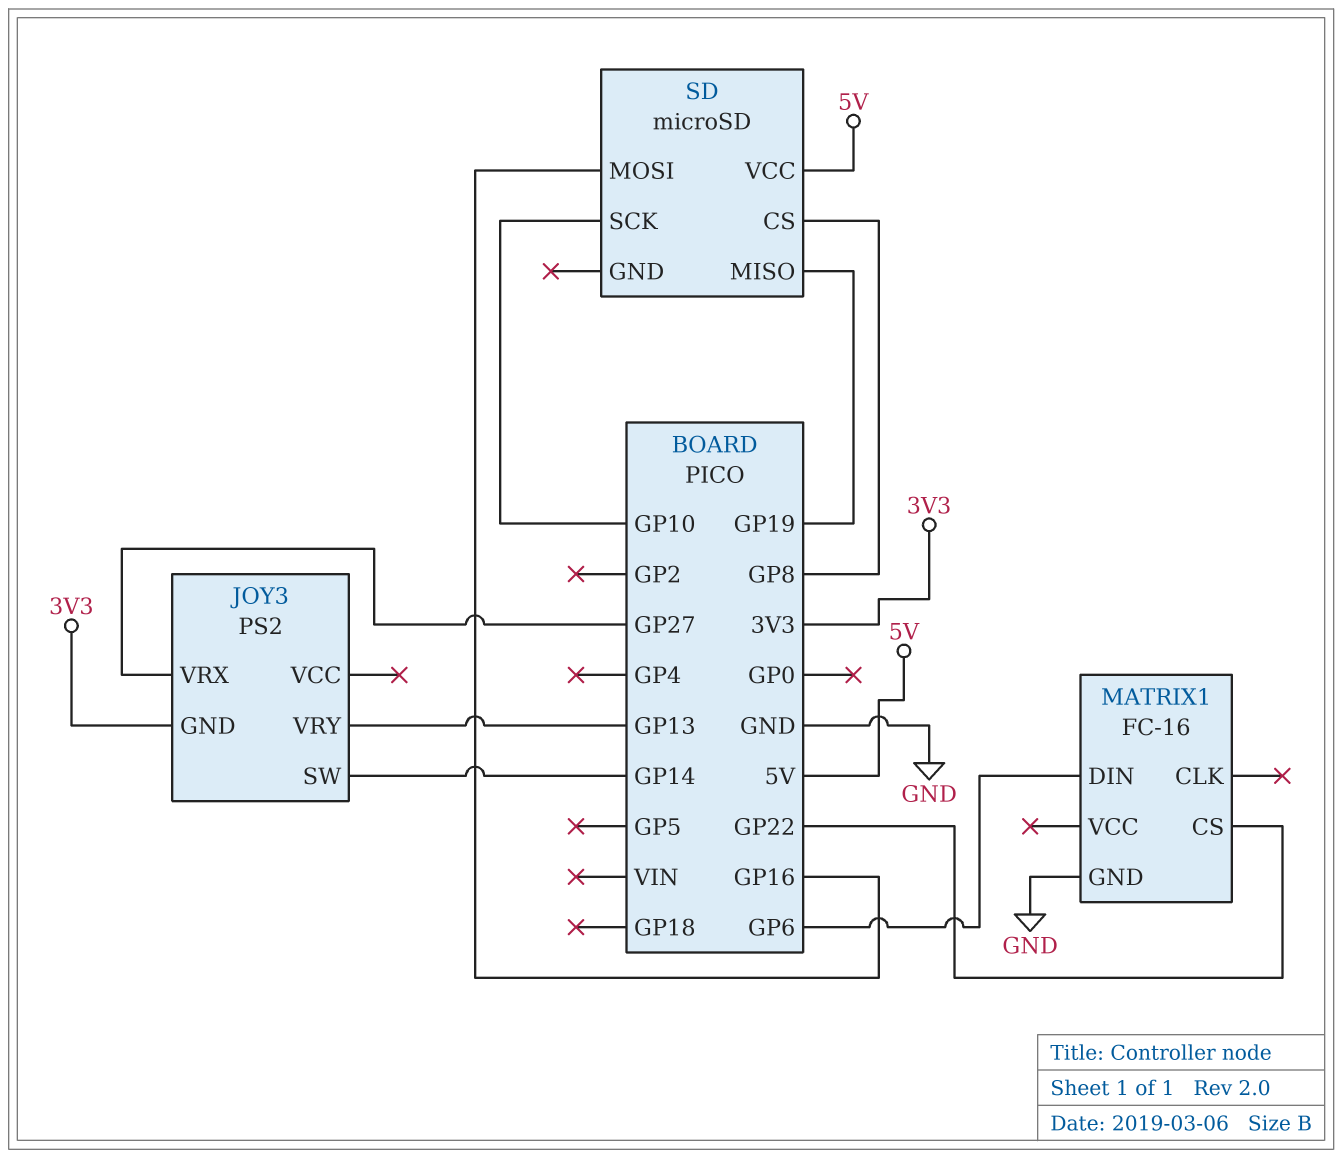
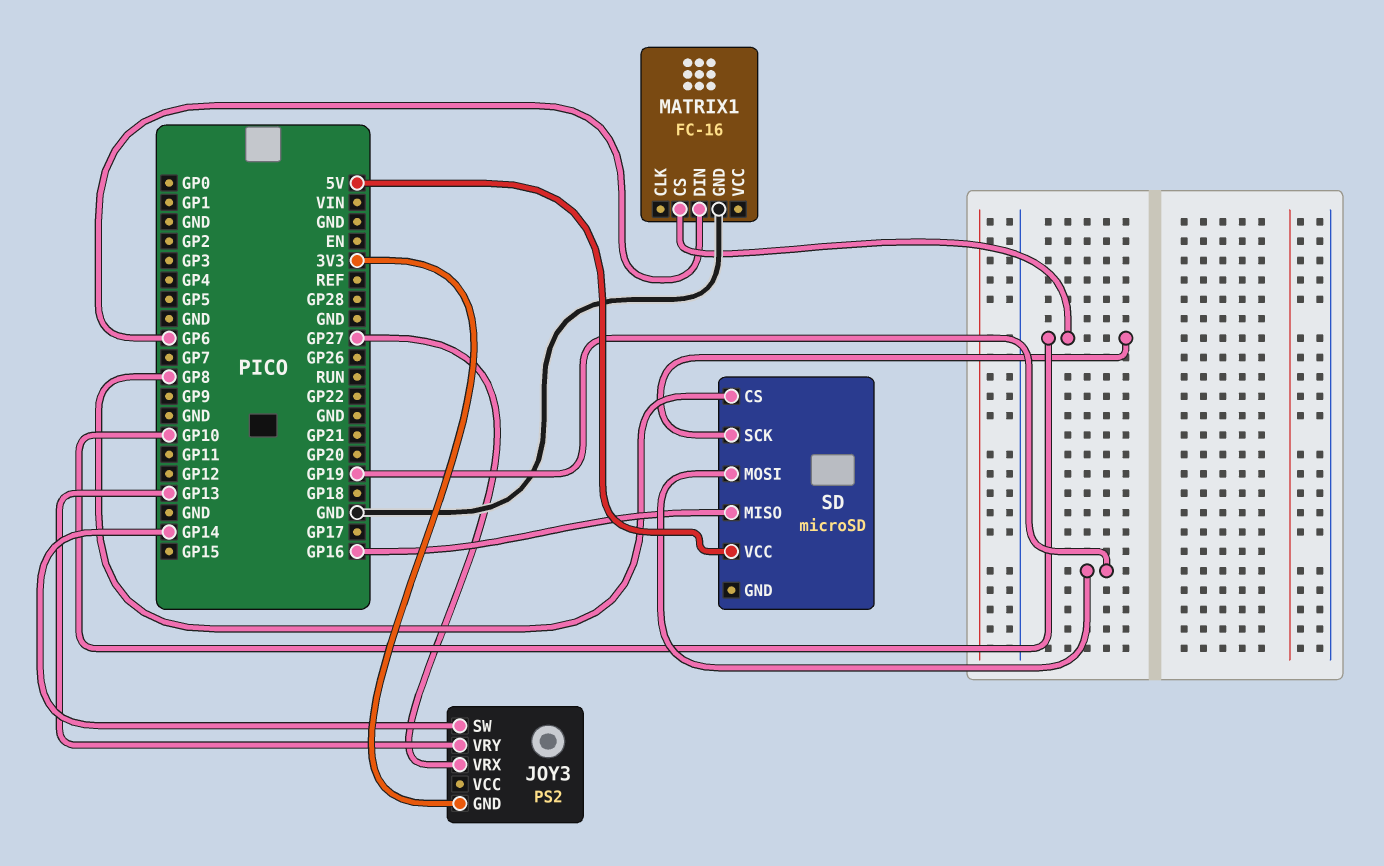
MATRIX1 pin CS: GP22 -> GP10
SD pin MISO: GP19 -> GP16
SD pin MOSI: GP16 -> GP19

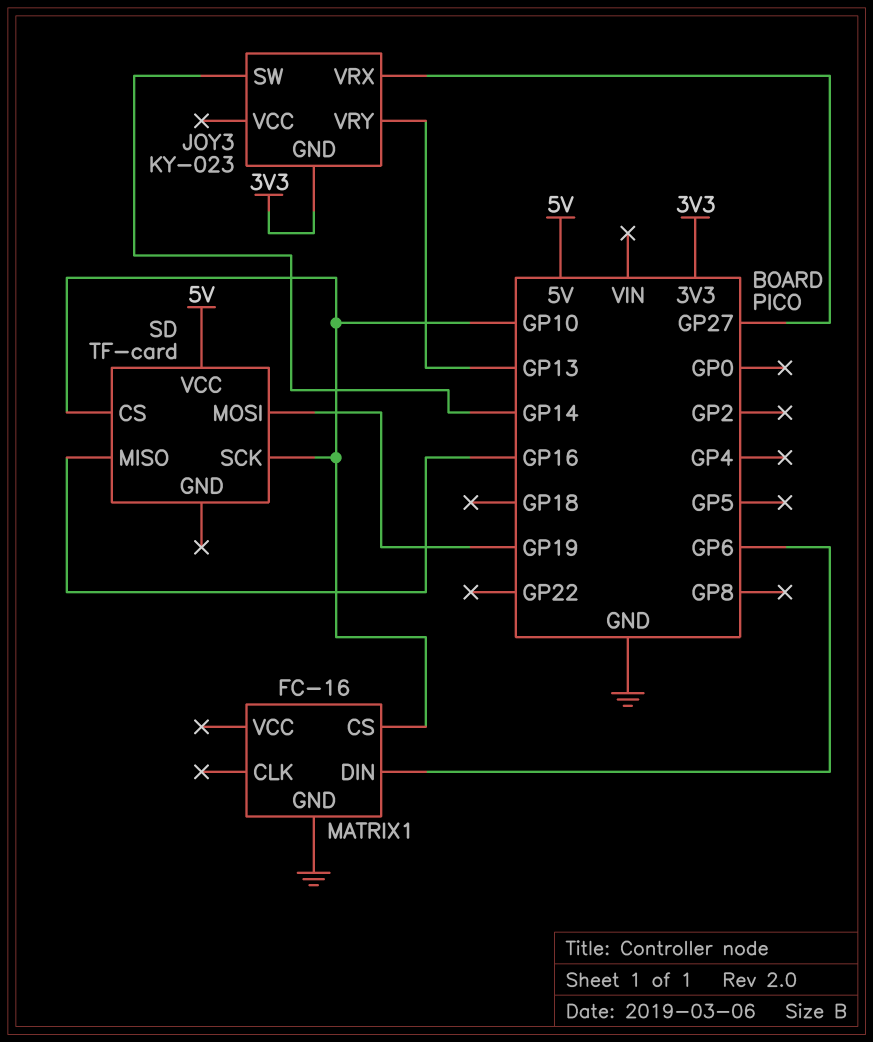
JOY3: PS2 -> KY-023
SD: microSD -> TF-card
SD pin CS: GP8 -> GP10

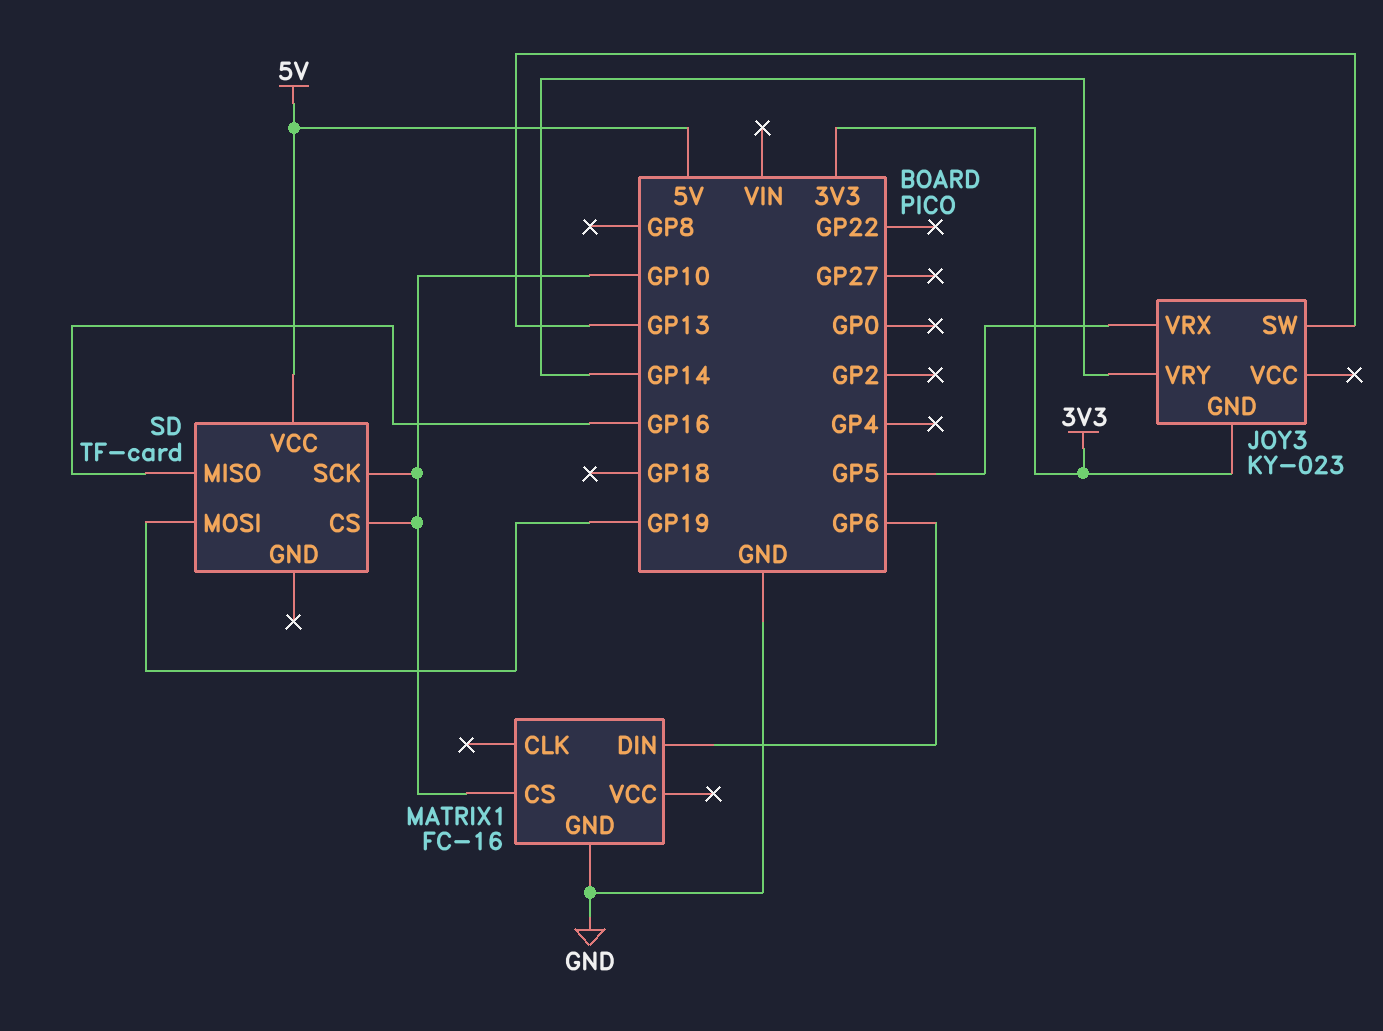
JOY3 pin SW: GP14 -> GP13
JOY3 pin VRX: GP27 -> GP5
JOY3 pin VRY: GP13 -> GP14

